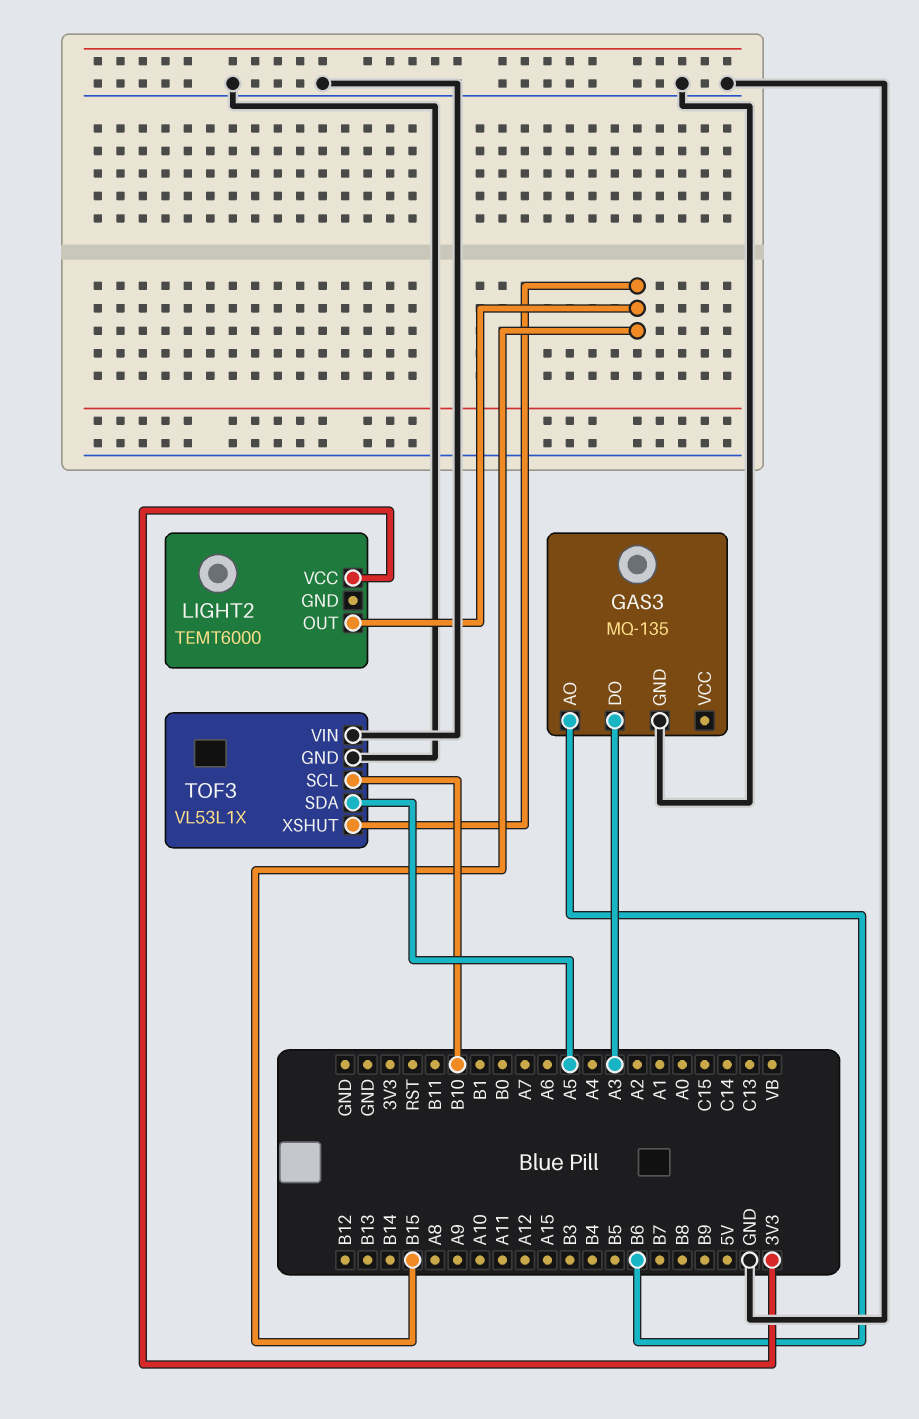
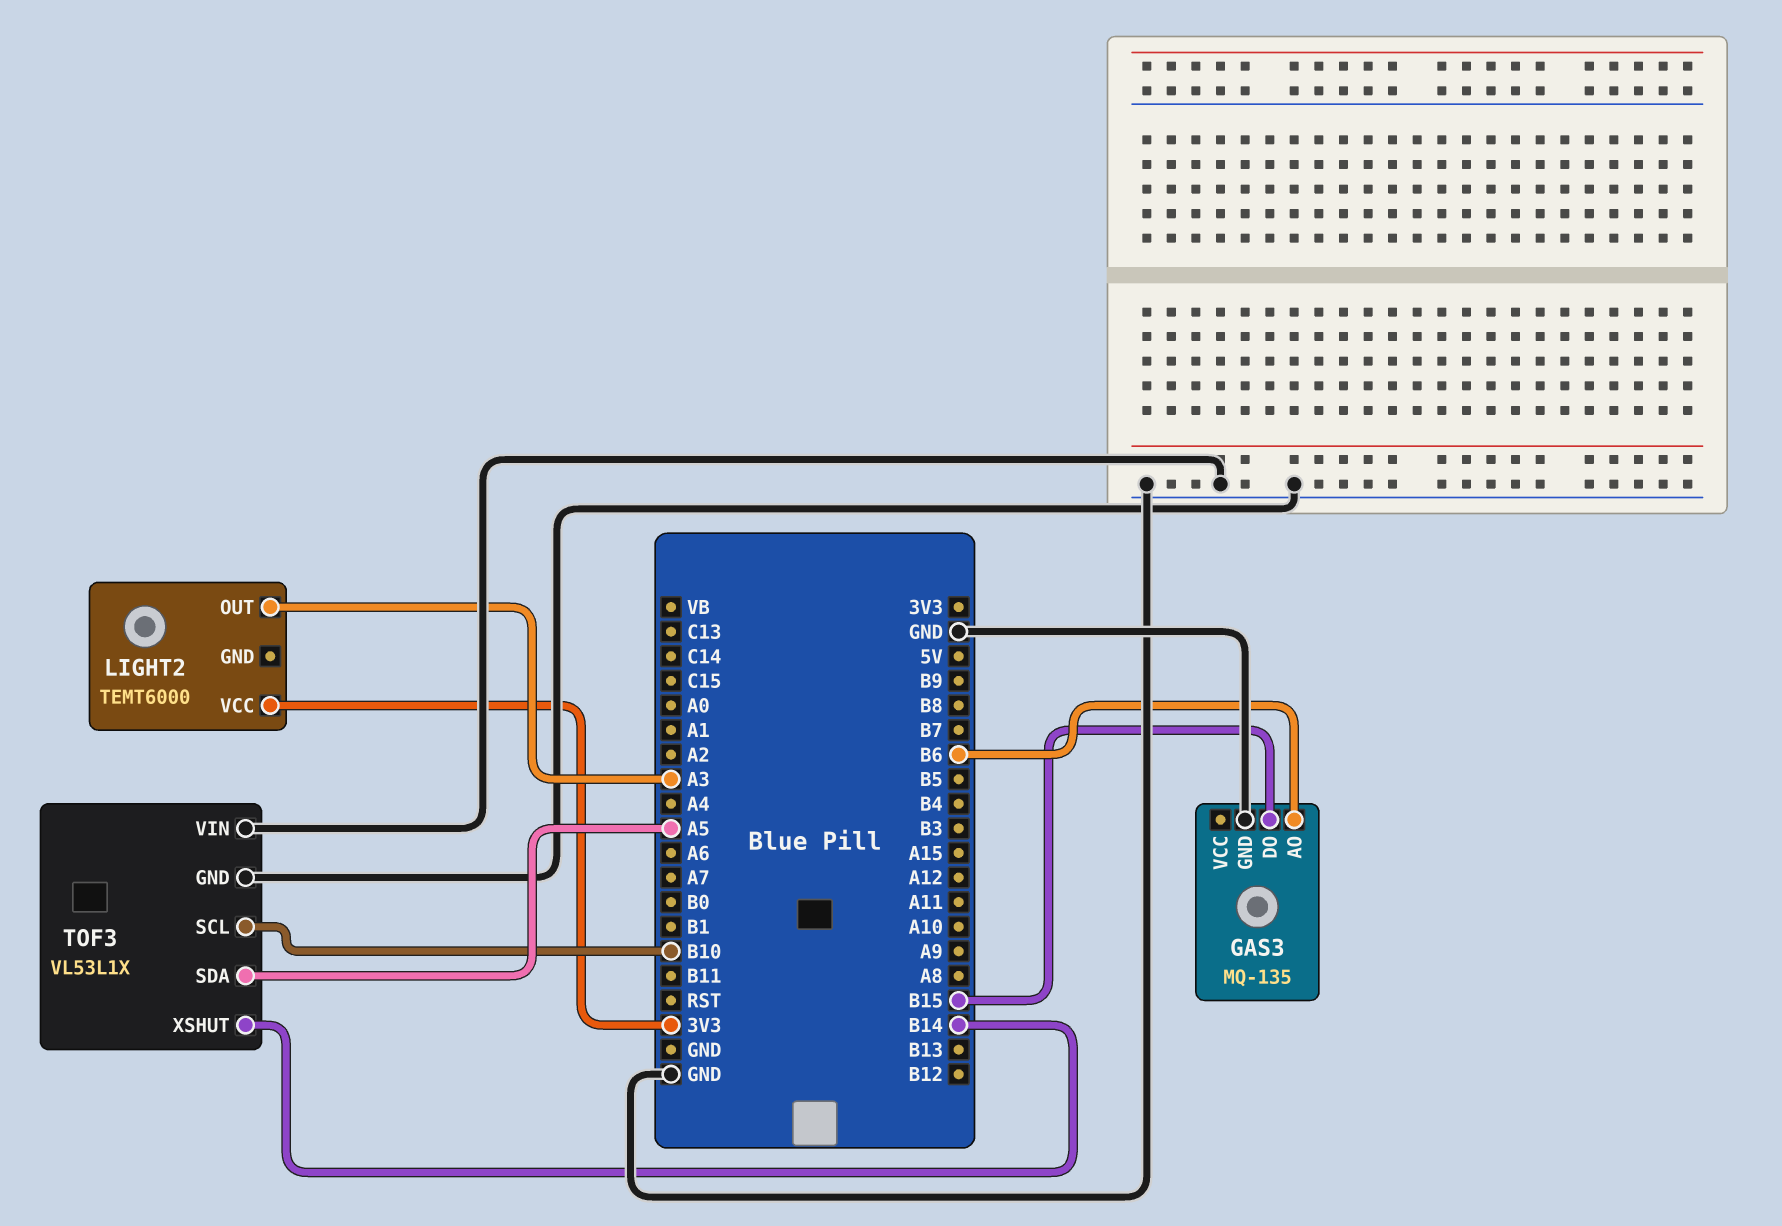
GAS3 pin DO: A3 -> B15
LIGHT2 pin OUT: B15 -> A3
TOF3 pin XSHUT: B15 -> B14

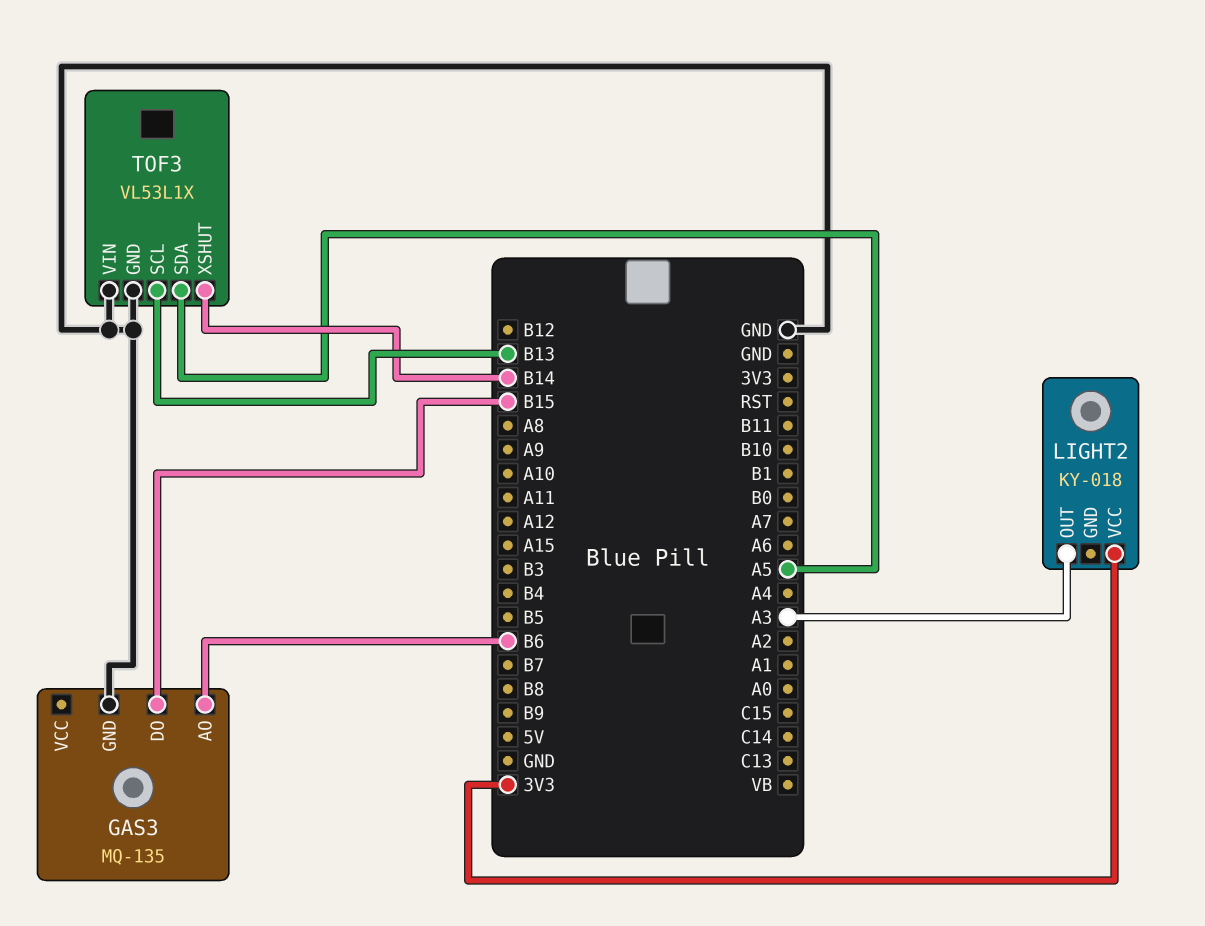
LIGHT2: TEMT6000 -> KY-018
TOF3 pin SCL: B10 -> B13

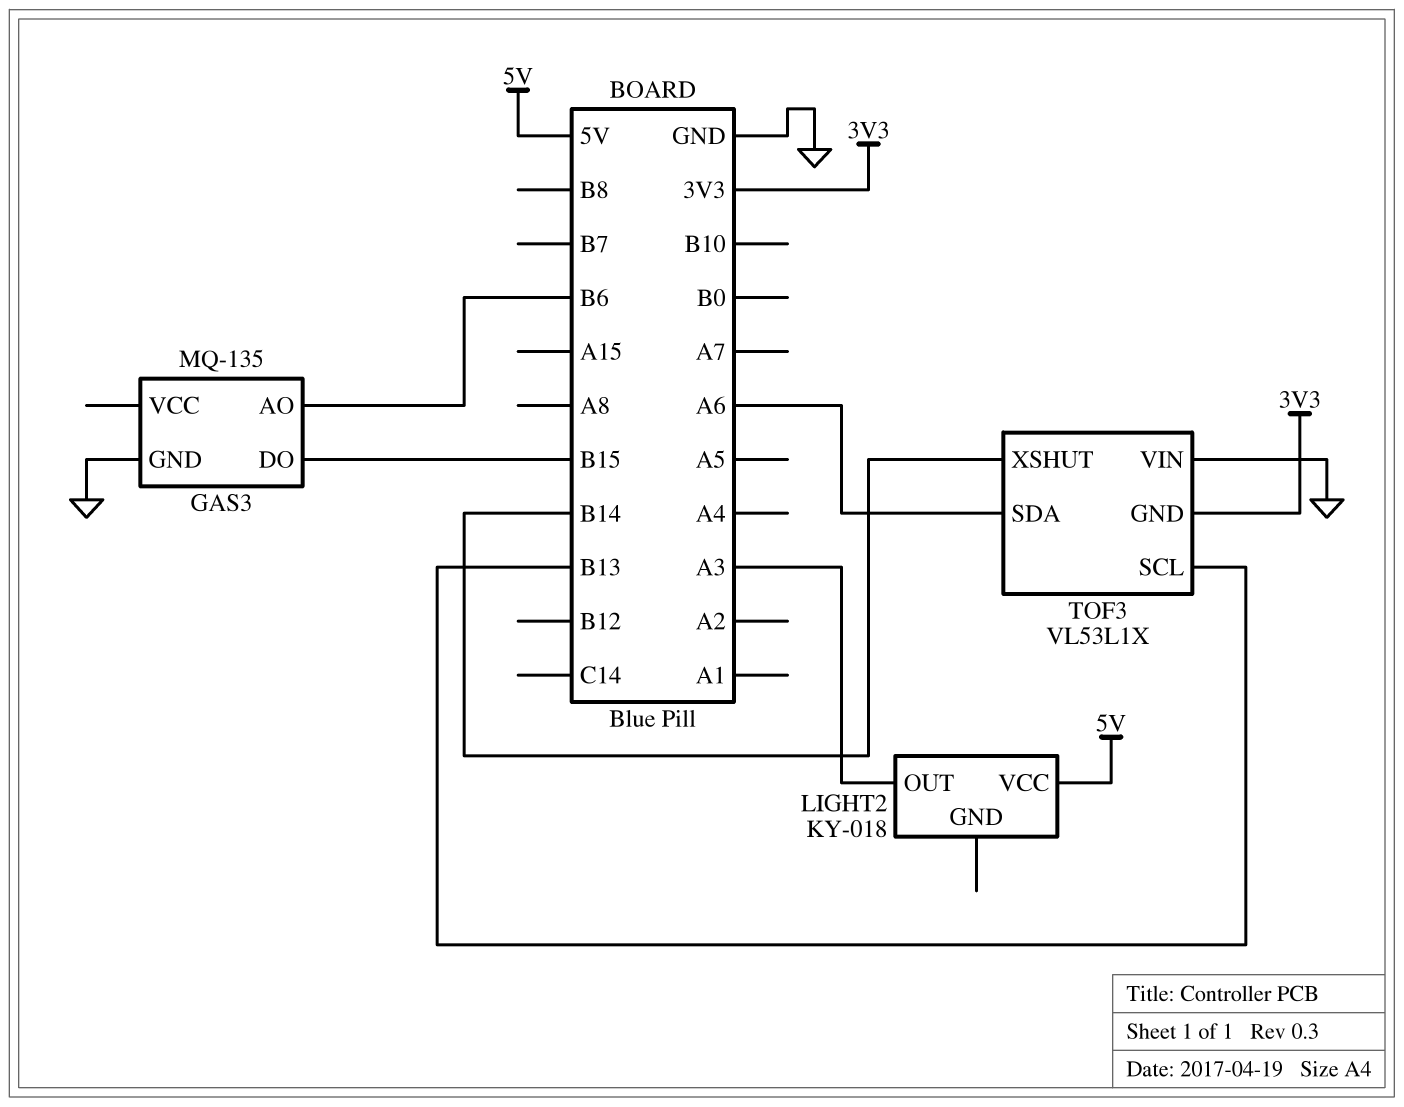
LIGHT2 pin VCC: 3V3 -> 5V
TOF3 pin GND: GND -> 3V3
TOF3 pin SDA: A5 -> A6

